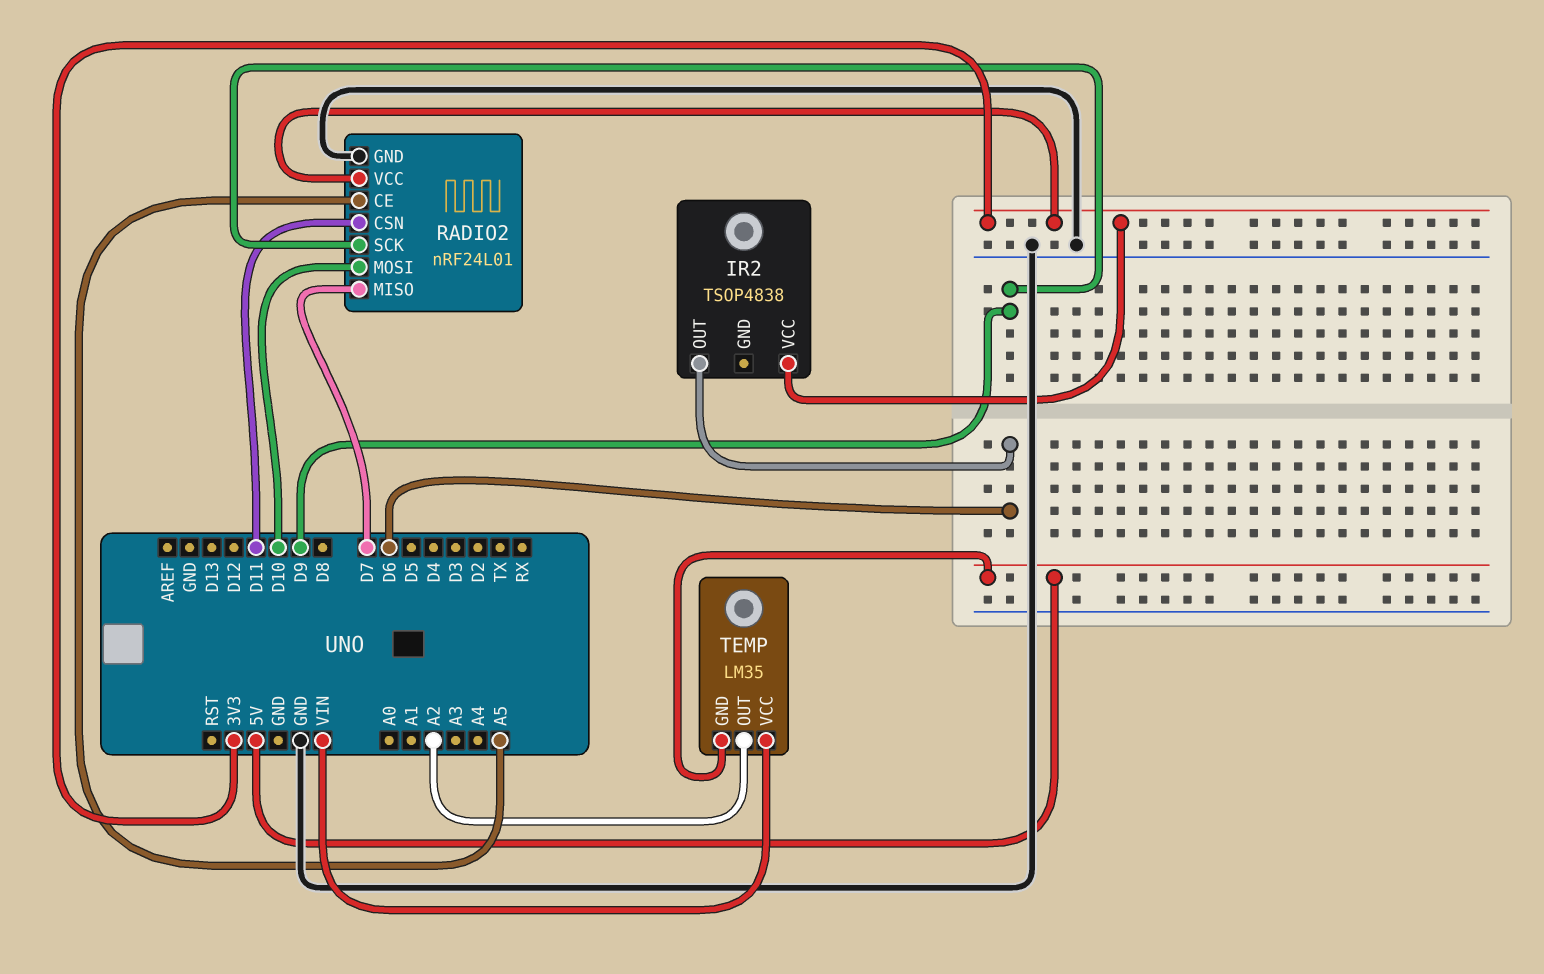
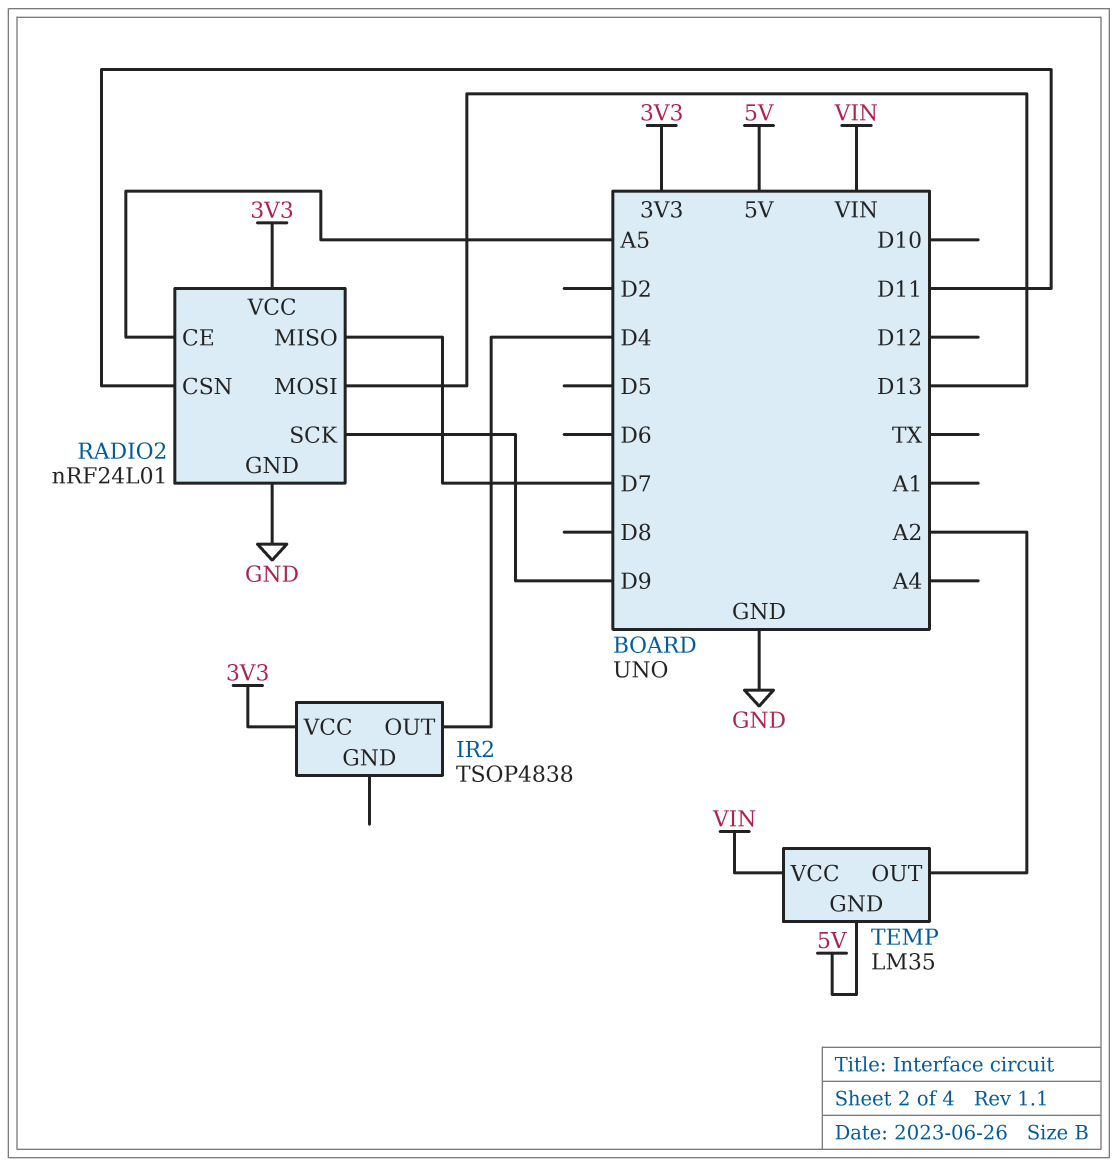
IR2 pin OUT: D6 -> D4
RADIO2 pin MOSI: D10 -> D13

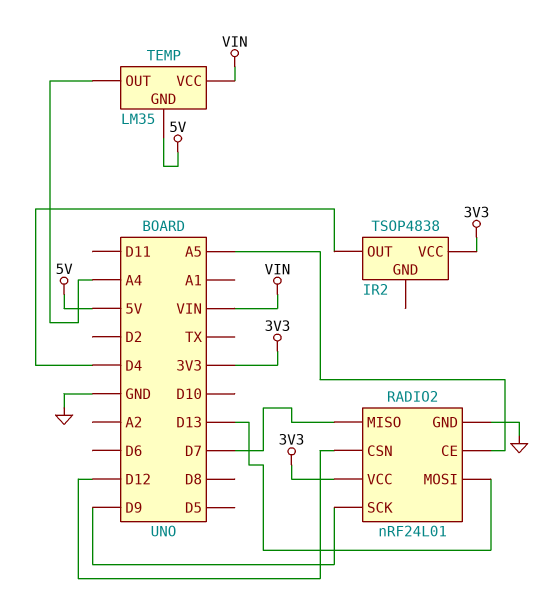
RADIO2 pin CSN: D11 -> D12
TEMP pin OUT: A2 -> A4

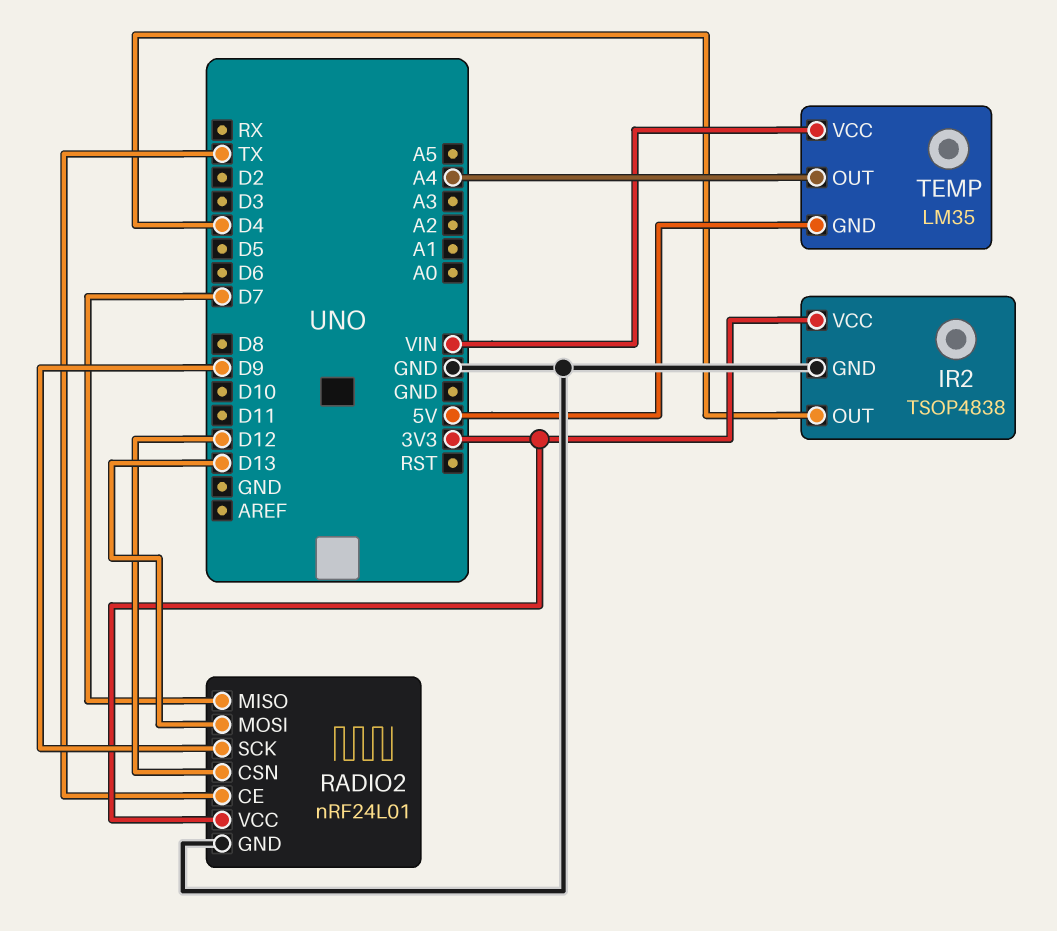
IR2 pin GND: none -> GND
RADIO2 pin CE: A5 -> TX

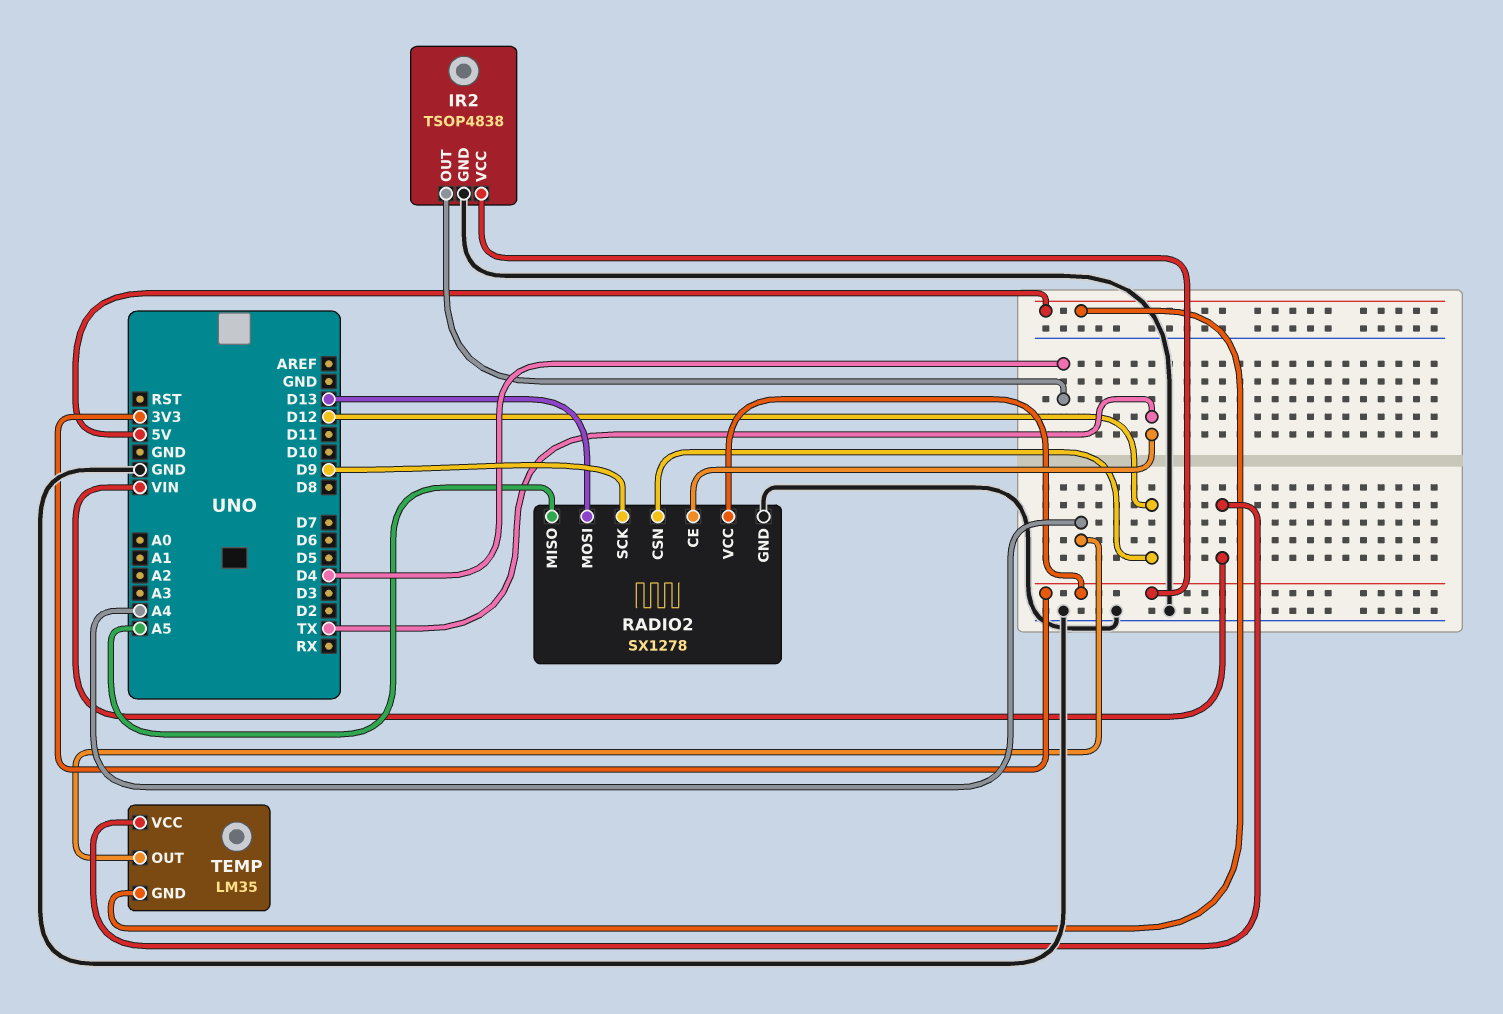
RADIO2: nRF24L01 -> SX1278
RADIO2 pin MISO: D7 -> A5

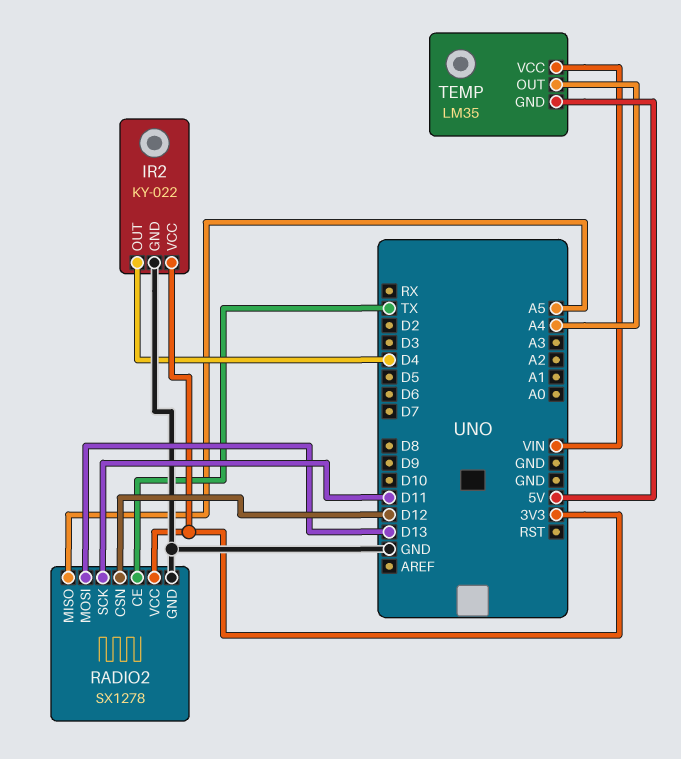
IR2: TSOP4838 -> KY-022
RADIO2 pin SCK: D9 -> D11

